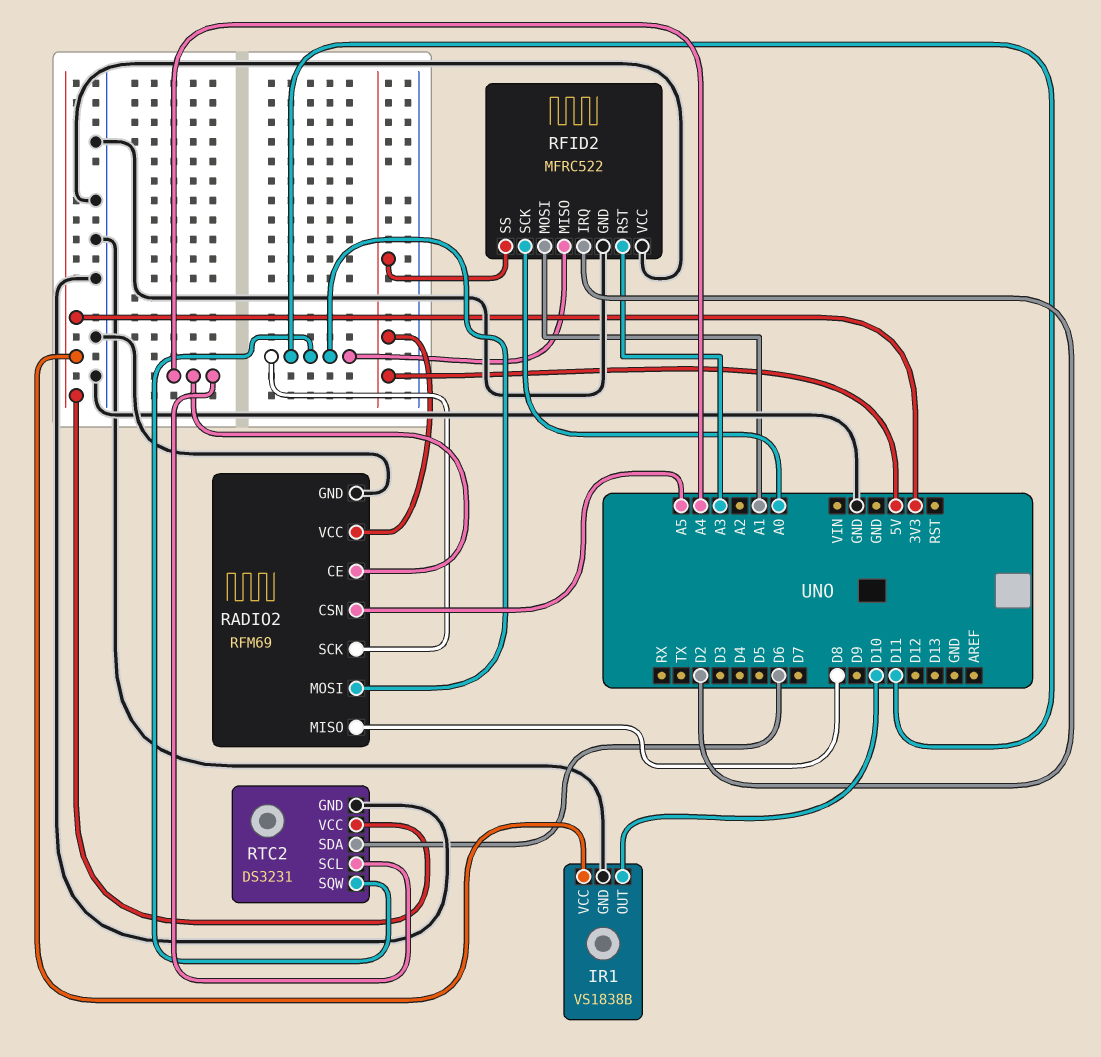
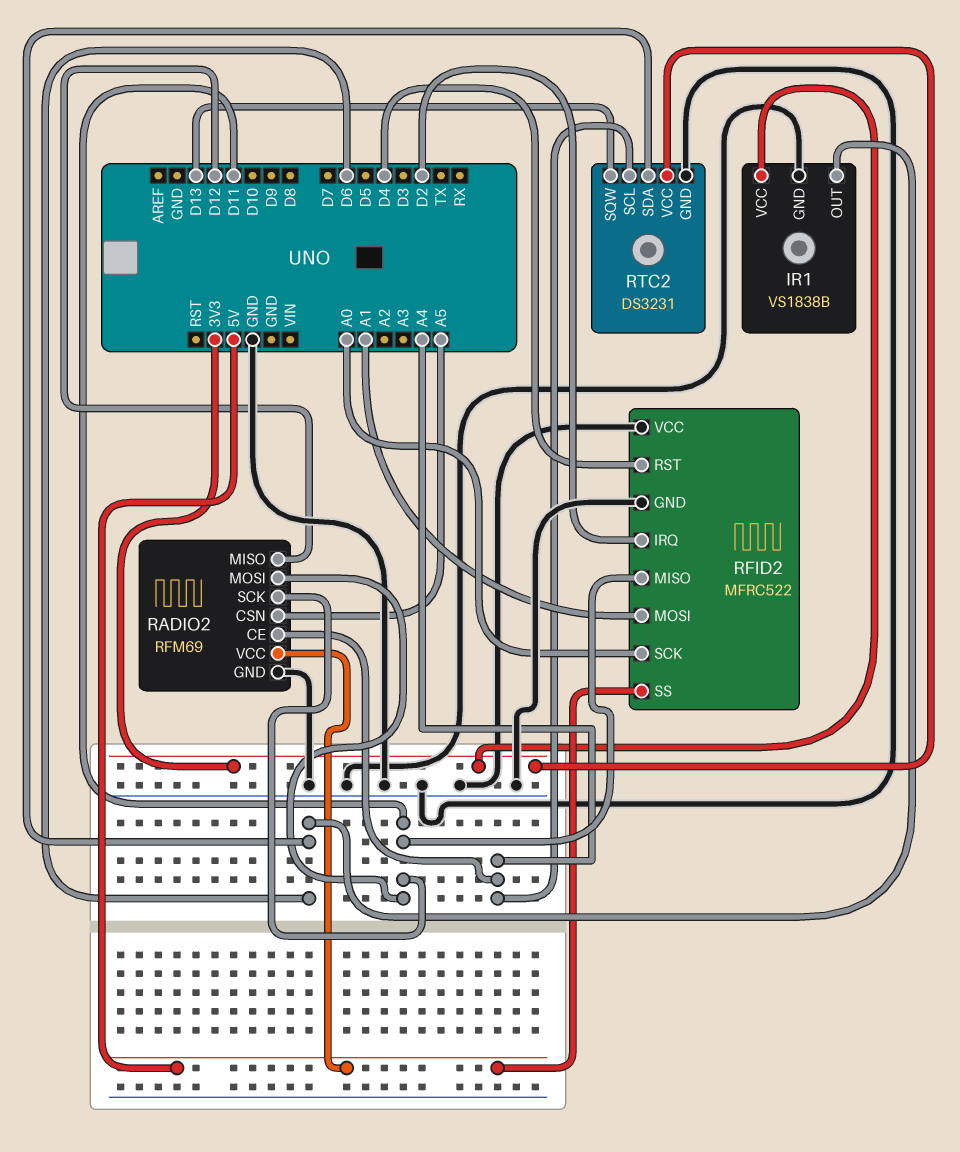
IR1 pin OUT: D10 -> D6
RADIO2 pin MISO: D8 -> D12
RFID2 pin RST: A3 -> D4
RTC2 pin SQW: D11 -> D13

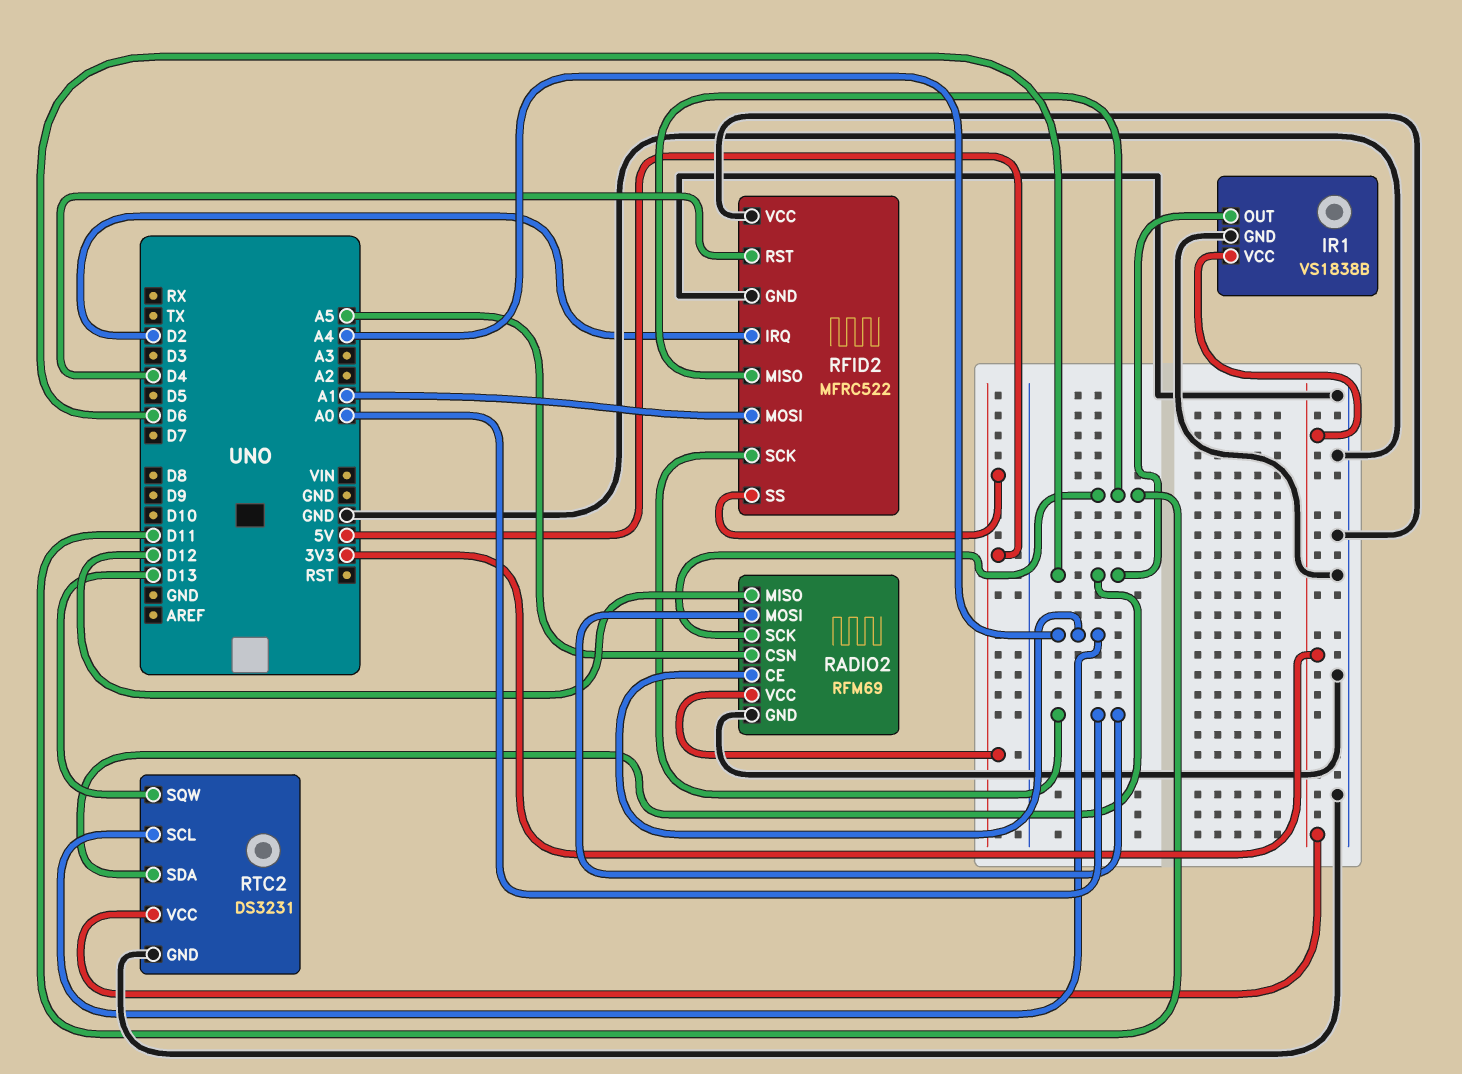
RADIO2 pin MOSI: D11 -> A0

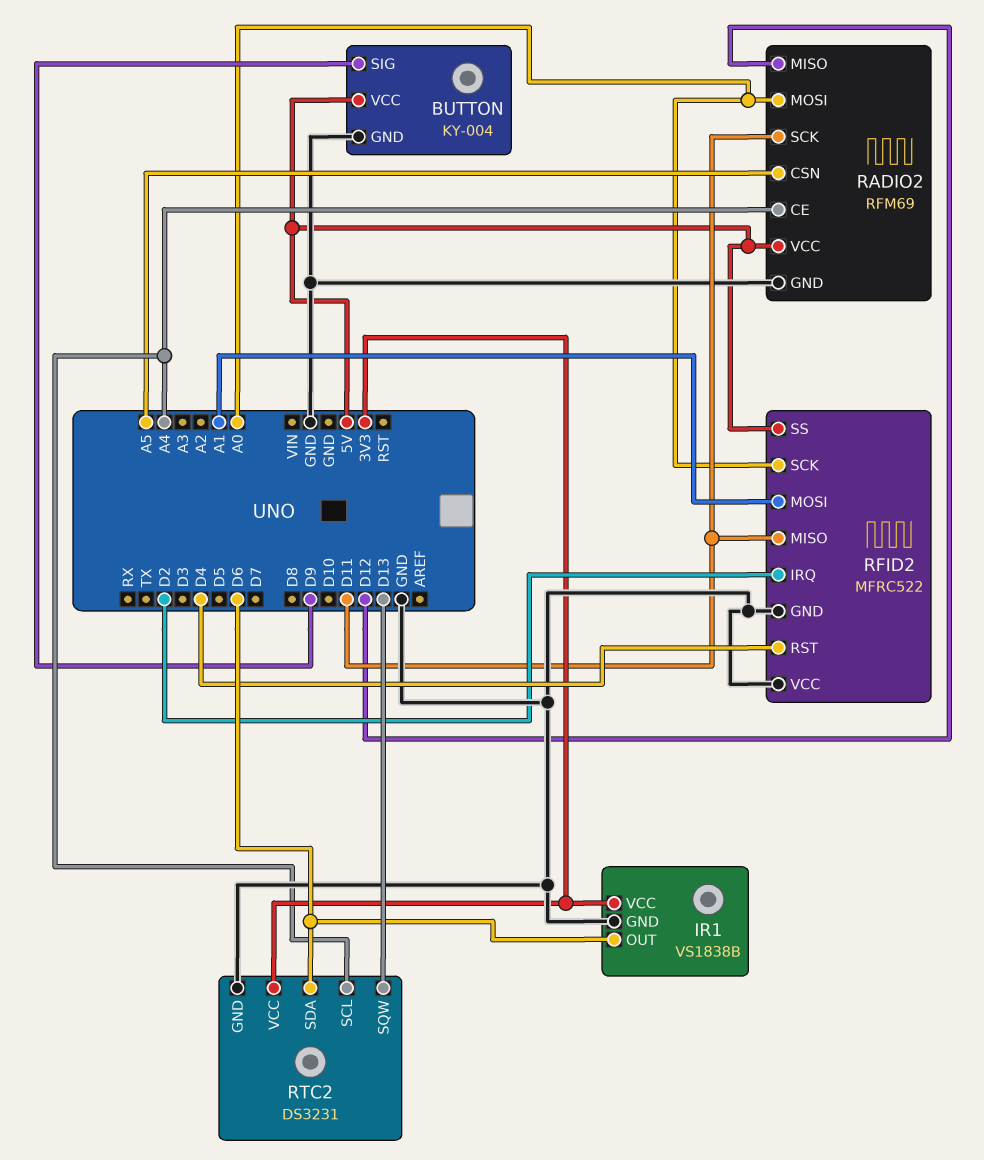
BUTTON: none -> KY-004
BUTTON pin GND: none -> GND
BUTTON pin SIG: none -> D9
BUTTON pin VCC: none -> 5V

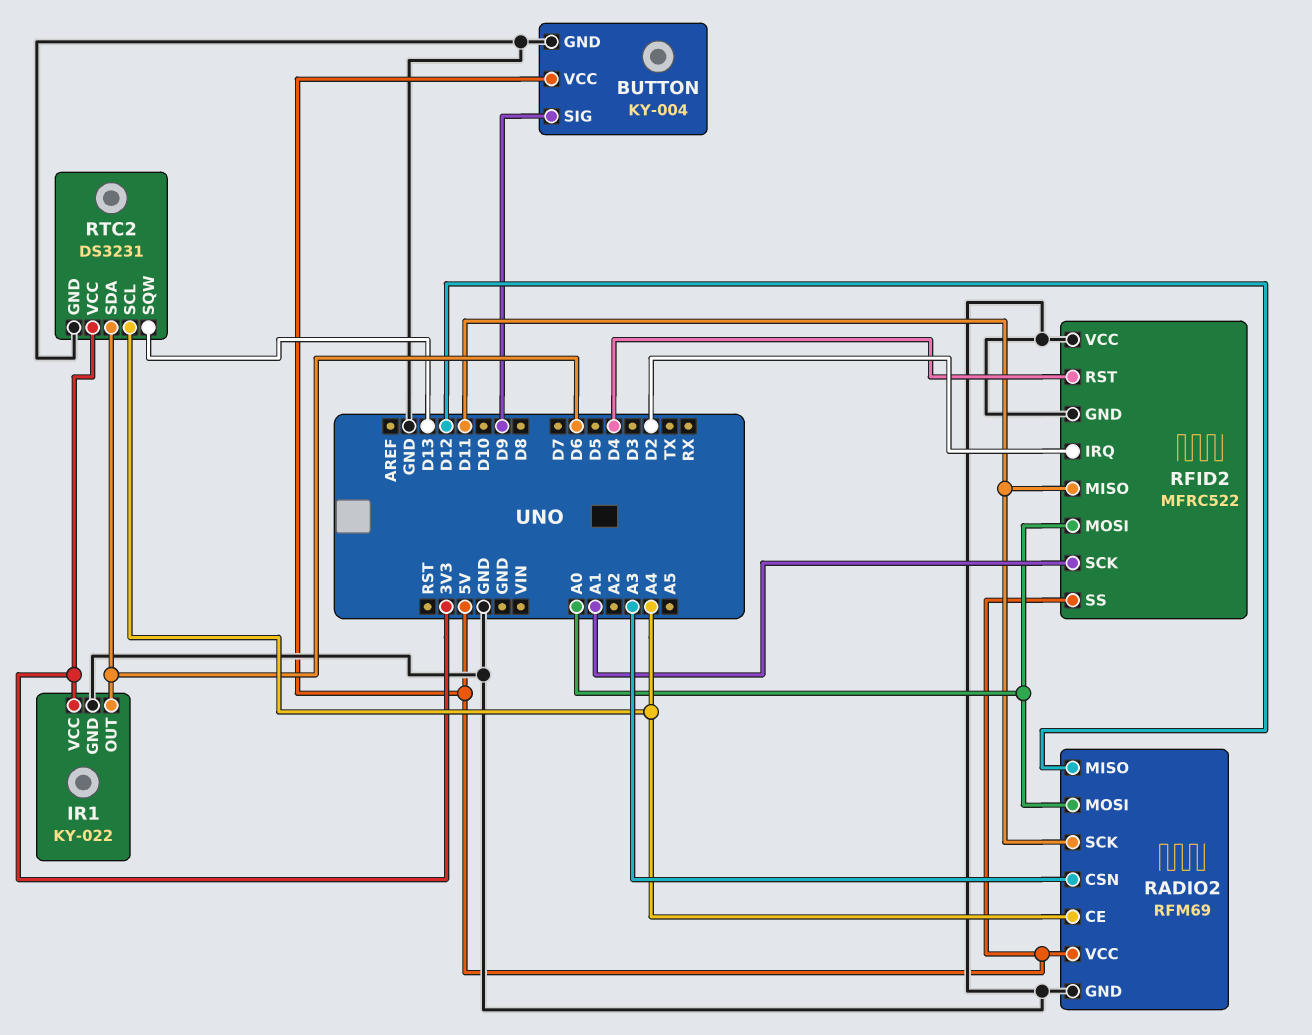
IR1: VS1838B -> KY-022
RADIO2 pin CSN: A5 -> A3
RFID2 pin MOSI: A1 -> A0
RFID2 pin SCK: A0 -> A1

